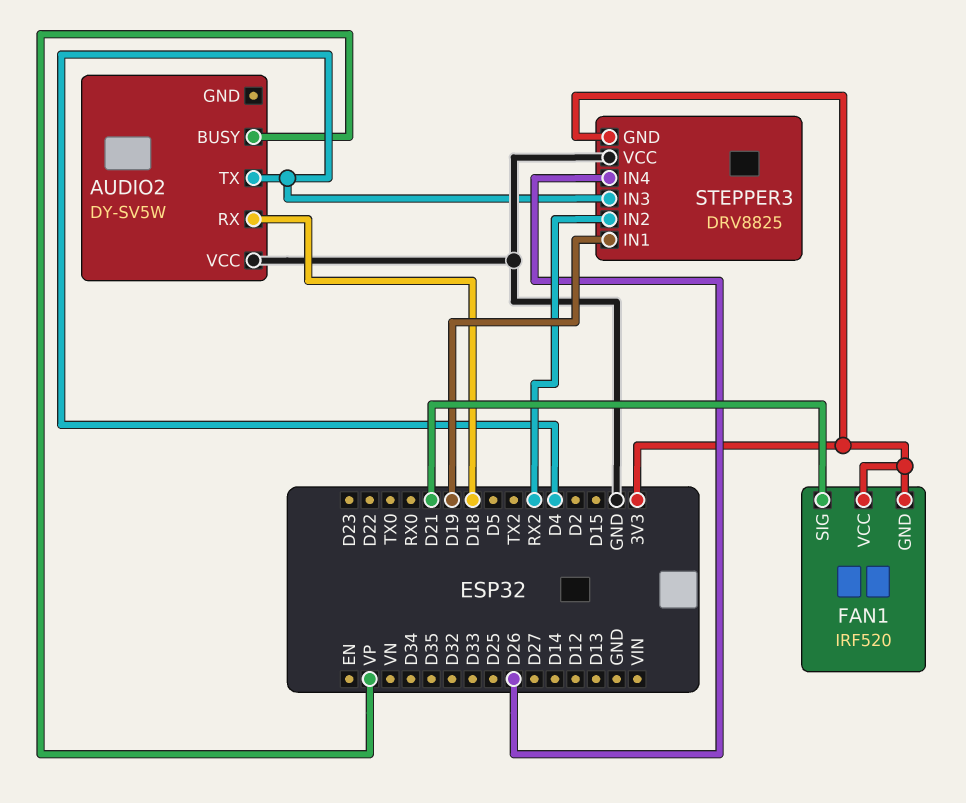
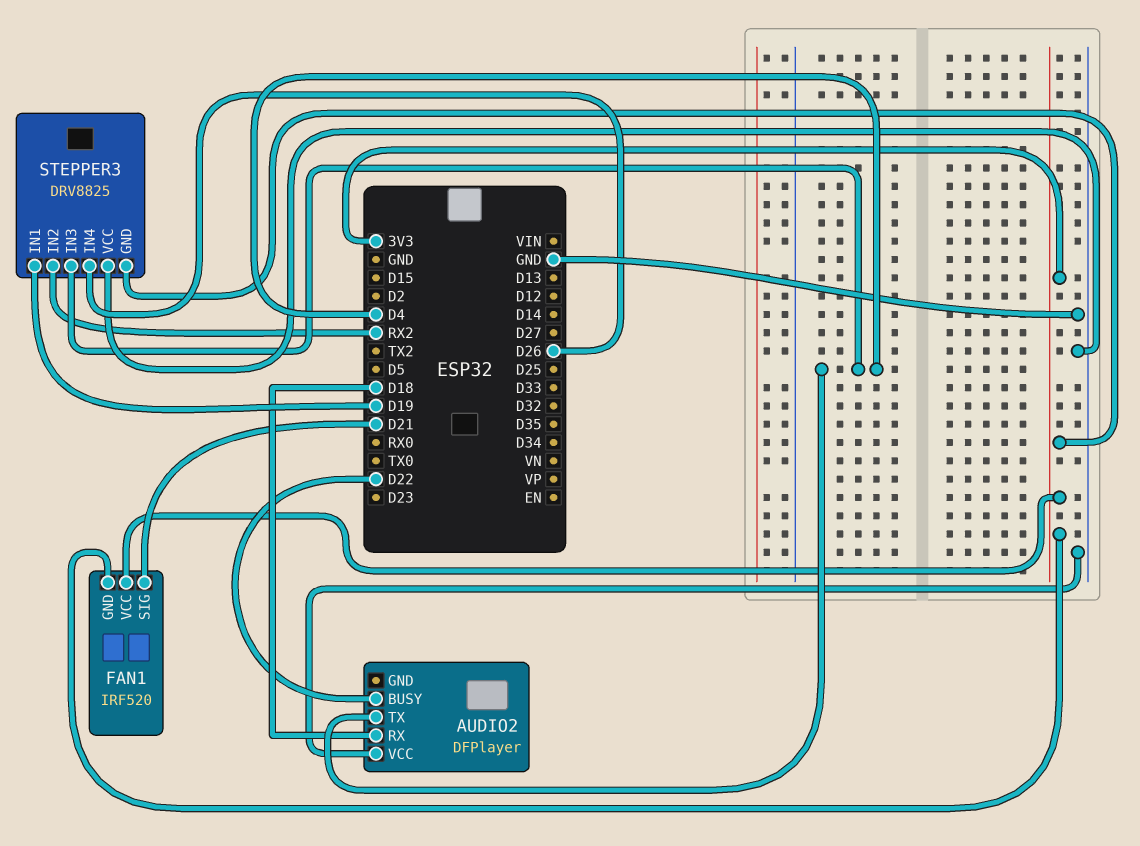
AUDIO2: DY-SV5W -> DFPlayer
AUDIO2 pin BUSY: VP -> D22

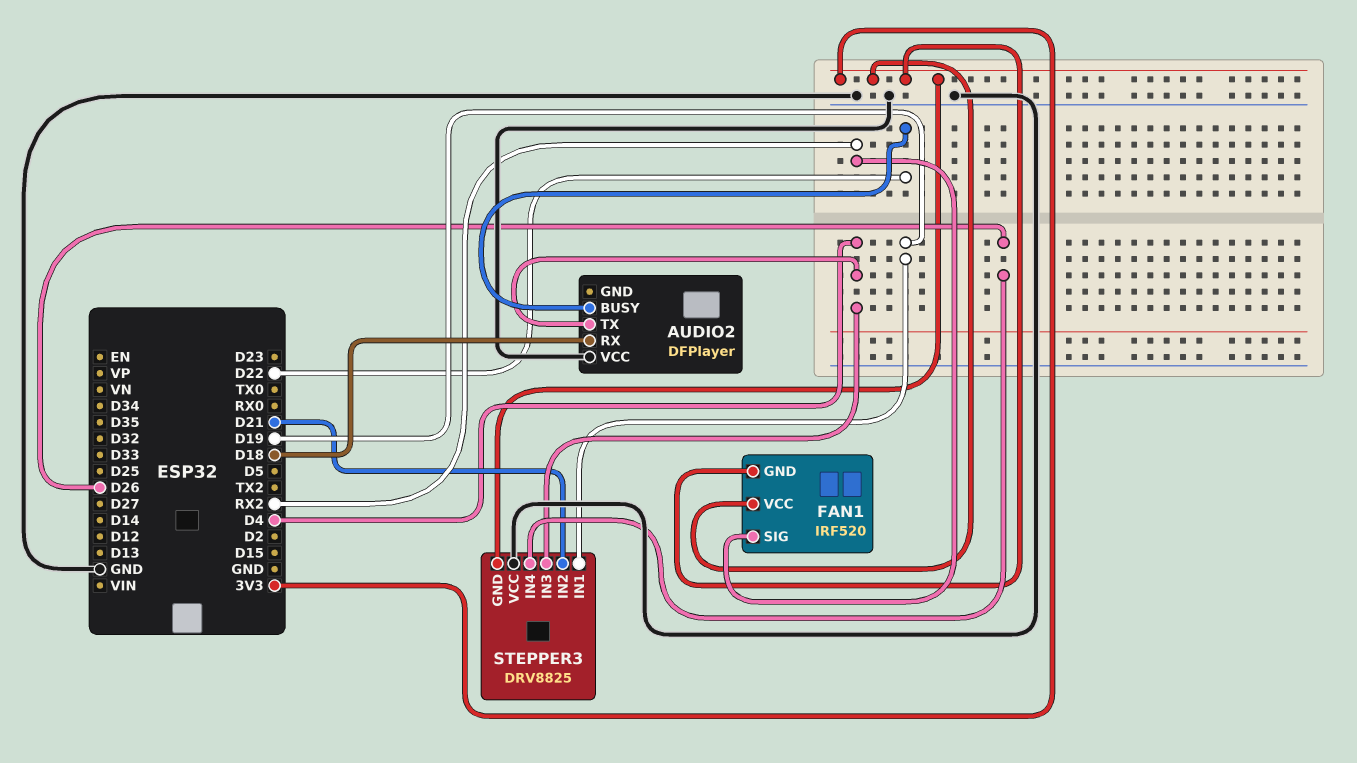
FAN1 pin SIG: D21 -> RX2
STEPPER3 pin IN2: RX2 -> D21

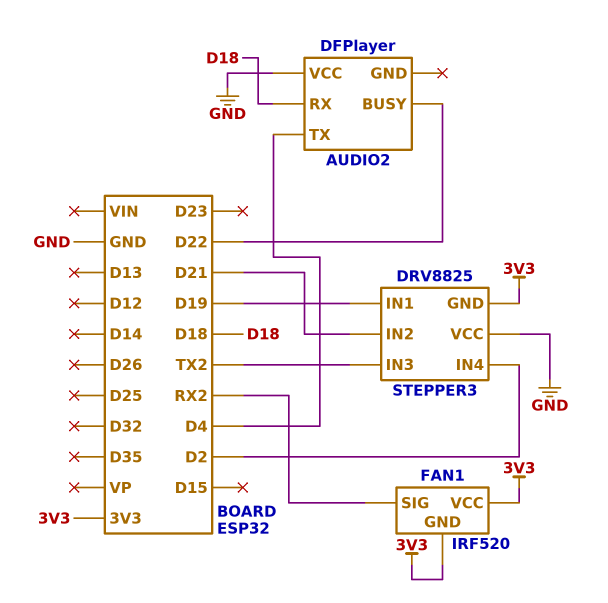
STEPPER3 pin IN3: D4 -> TX2
STEPPER3 pin IN4: D26 -> D2

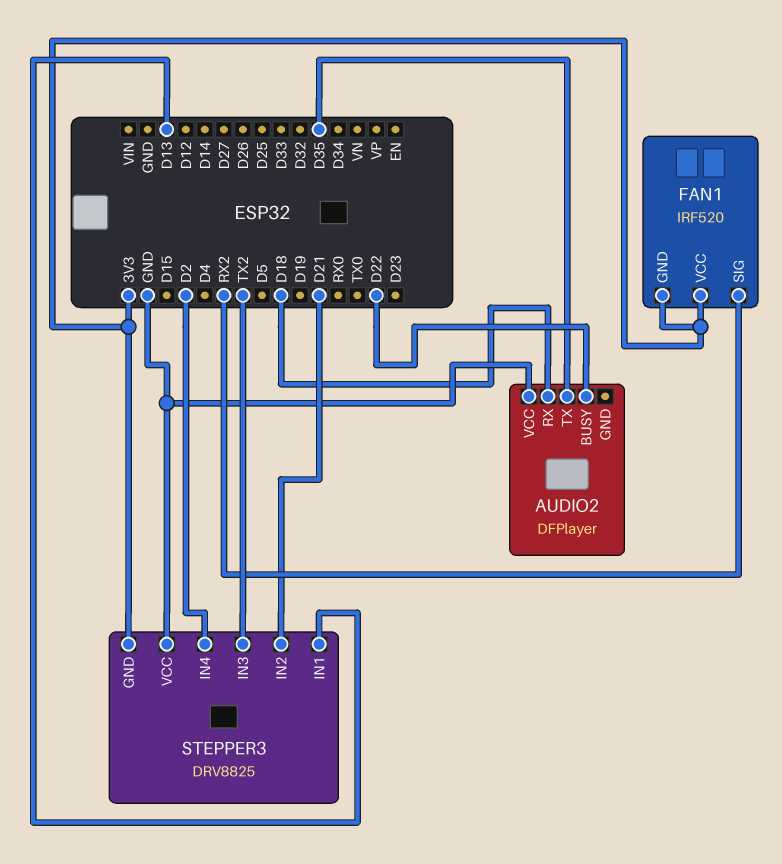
AUDIO2 pin TX: D4 -> D35
STEPPER3 pin IN1: D19 -> D13

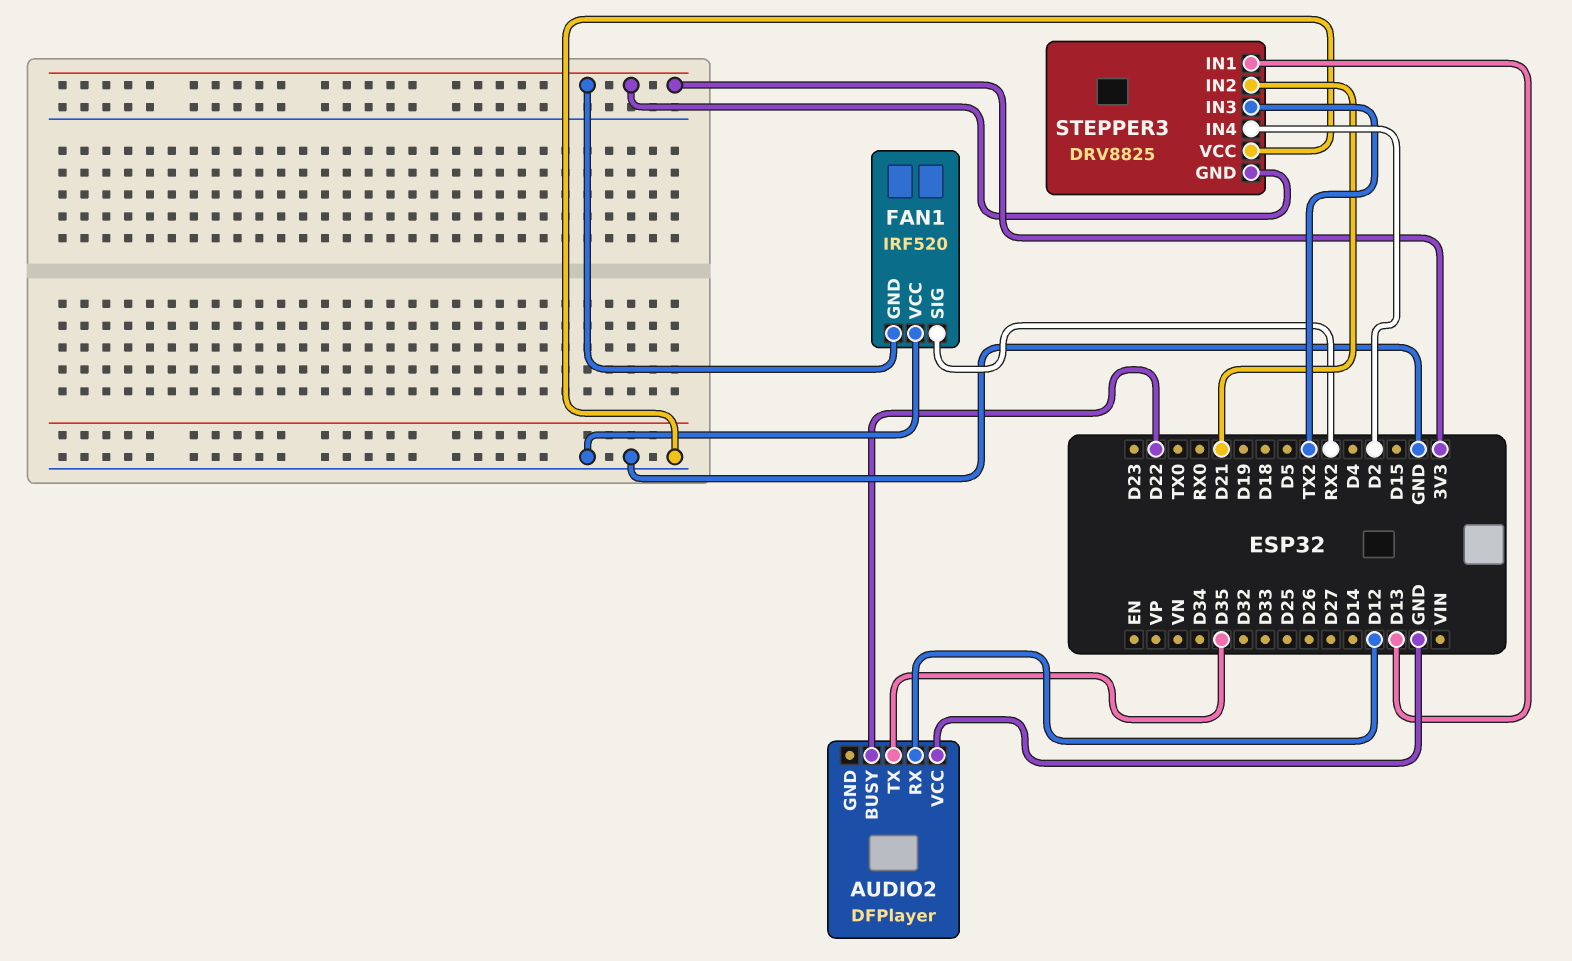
AUDIO2 pin RX: D18 -> D12
FAN1 pin VCC: 3V3 -> GND

